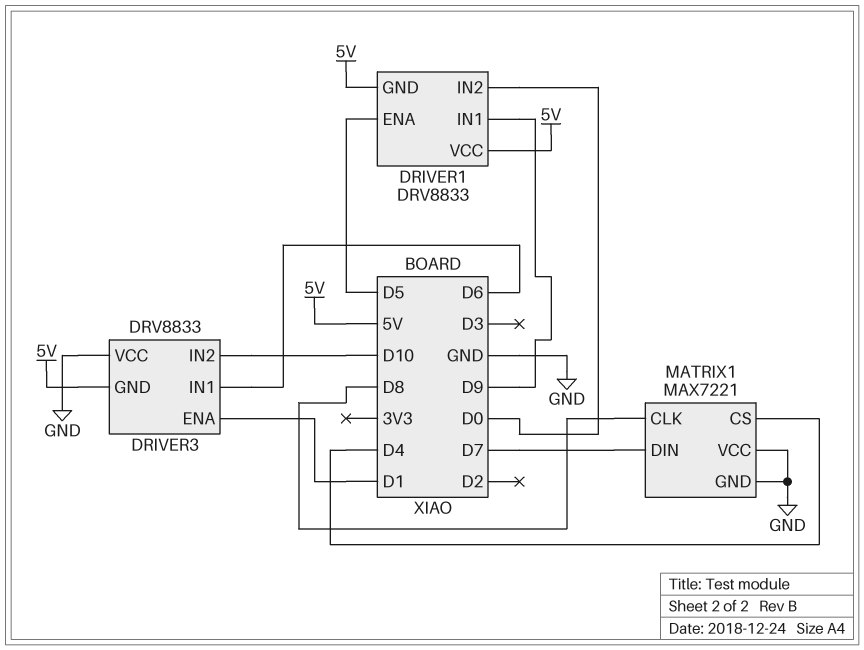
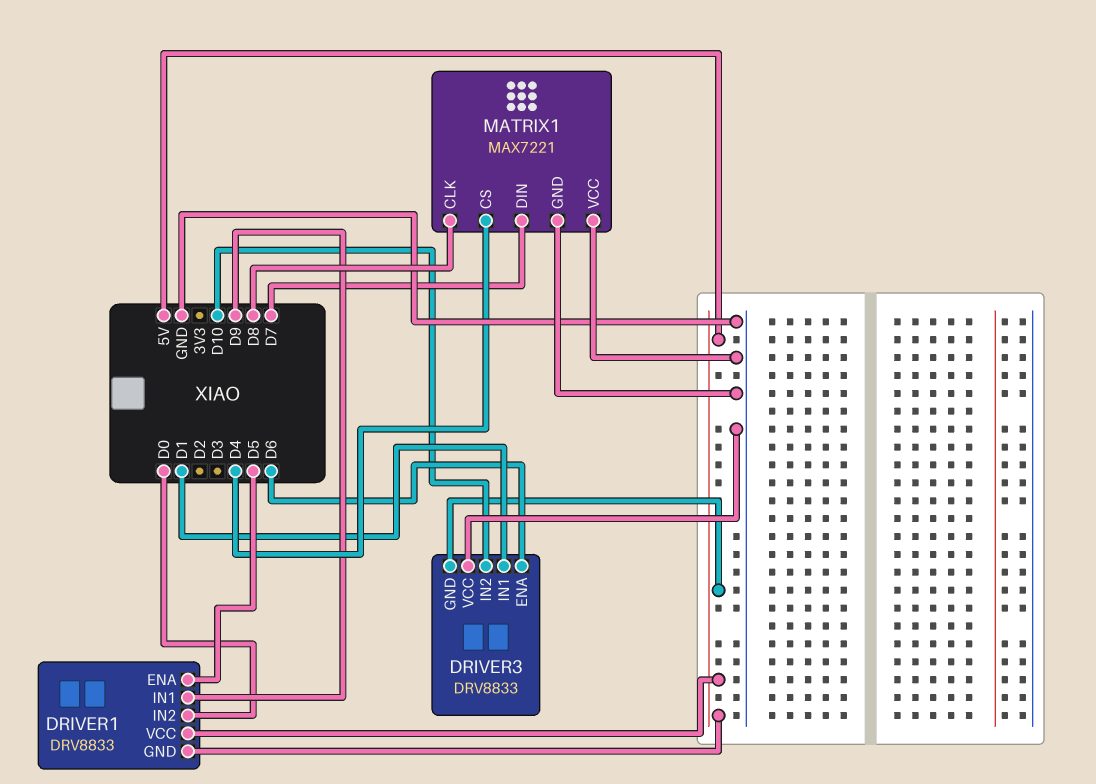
DRIVER3 pin ENA: D1 -> D6
DRIVER3 pin IN1: D6 -> D1

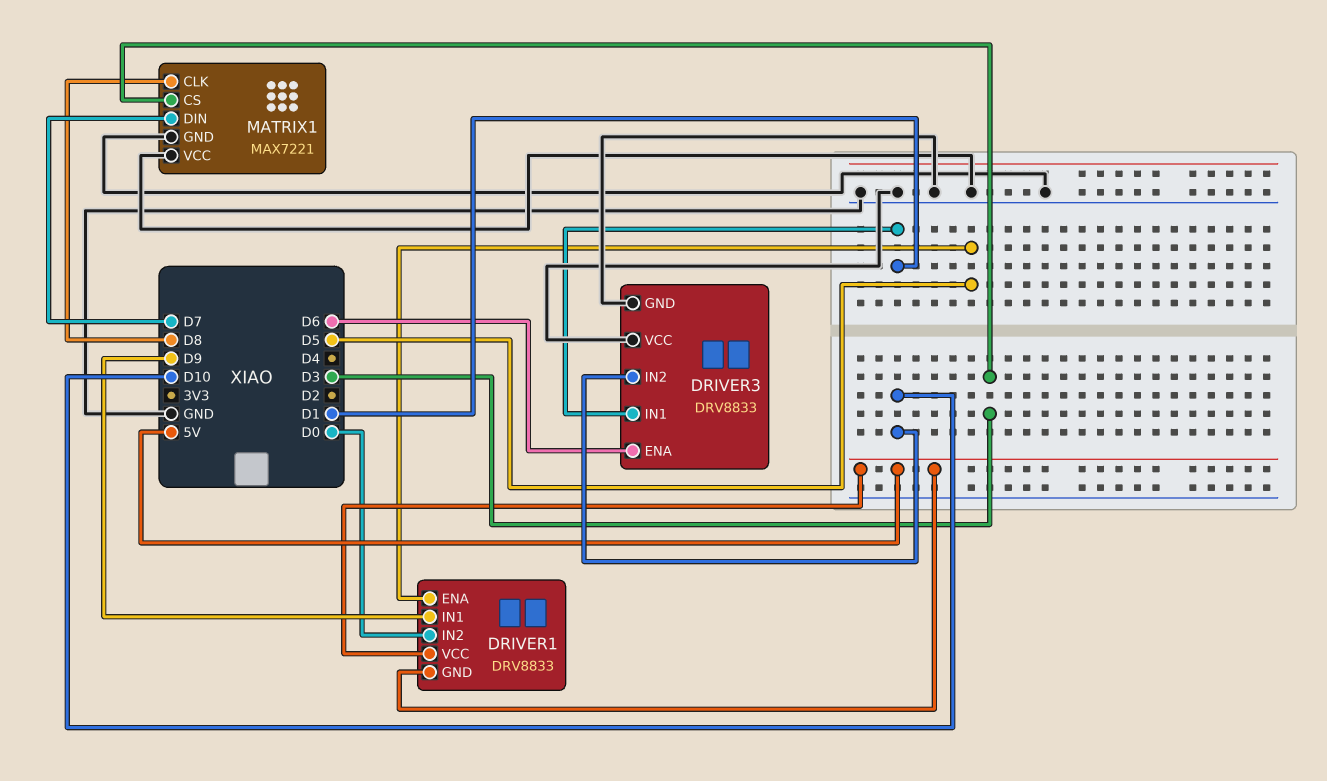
DRIVER3 pin GND: 5V -> GND
MATRIX1 pin CS: D4 -> D3

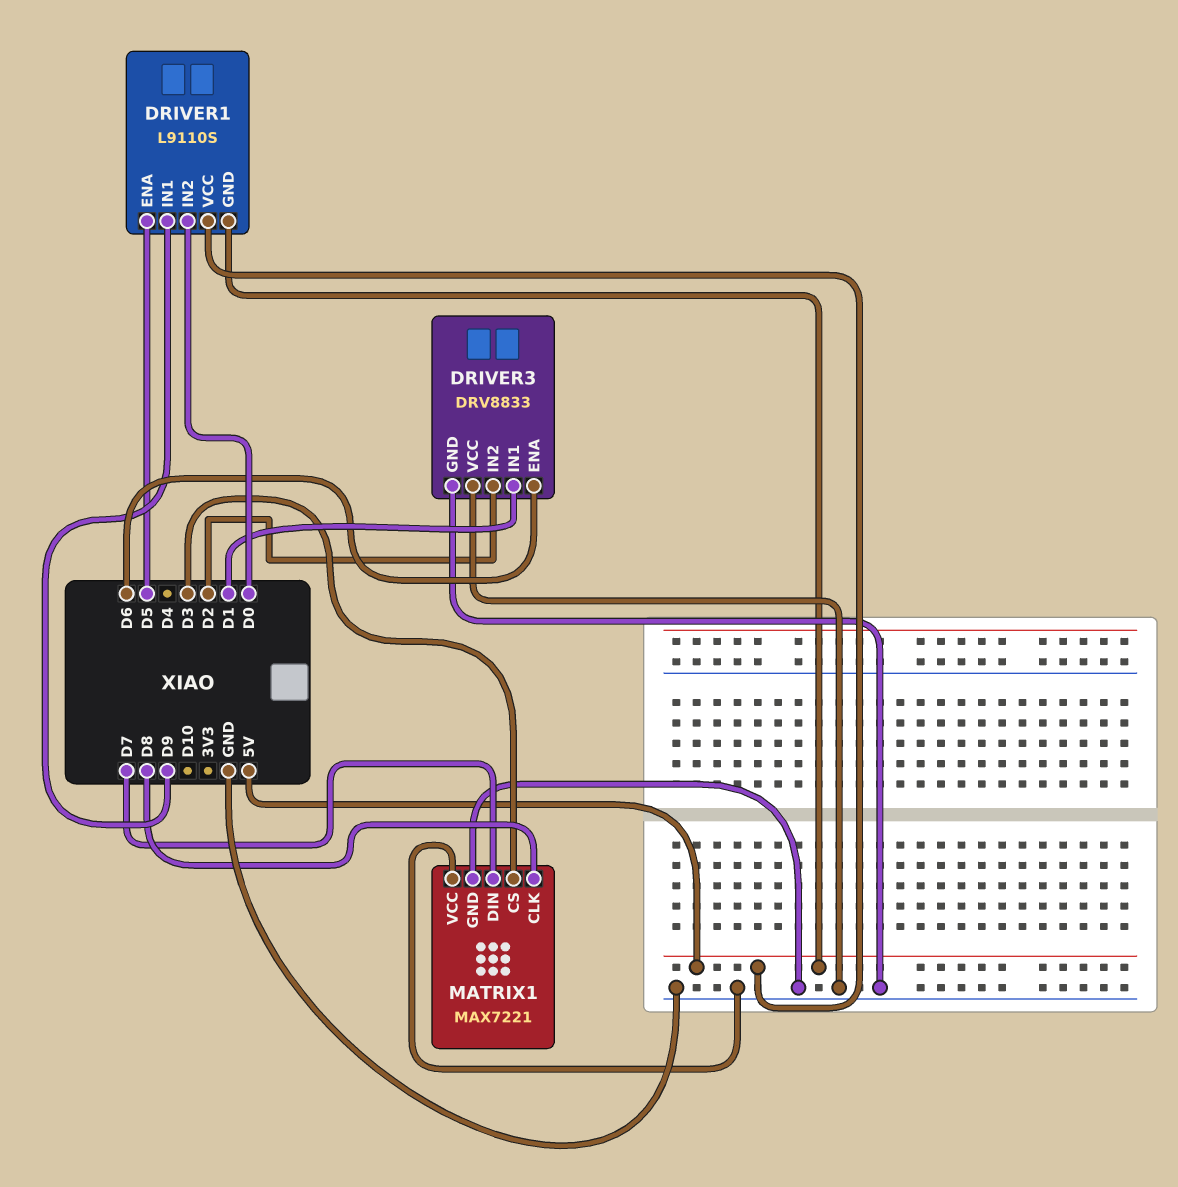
DRIVER1: DRV8833 -> L9110S
DRIVER3 pin IN2: D10 -> D2

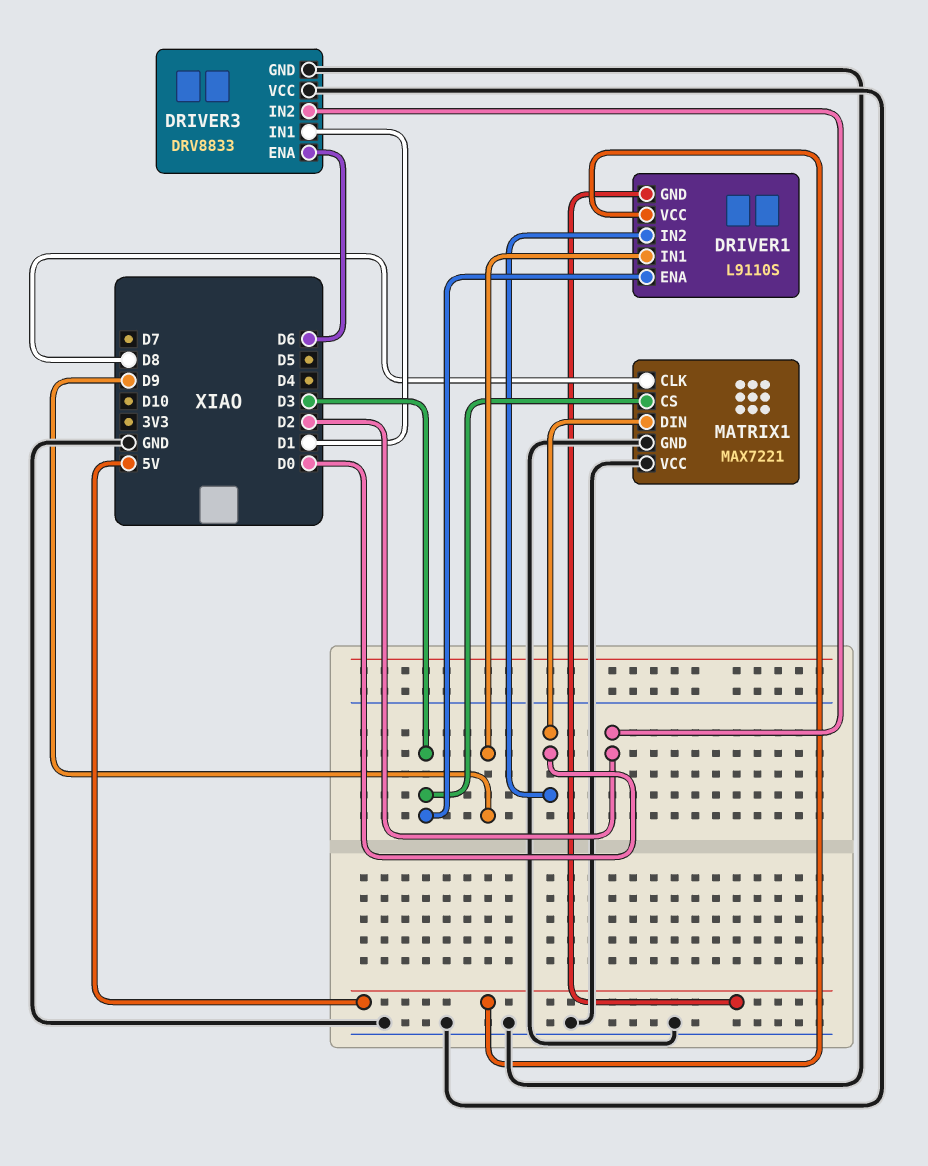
DRIVER1 pin ENA: D5 -> D3
MATRIX1 pin DIN: D7 -> D0

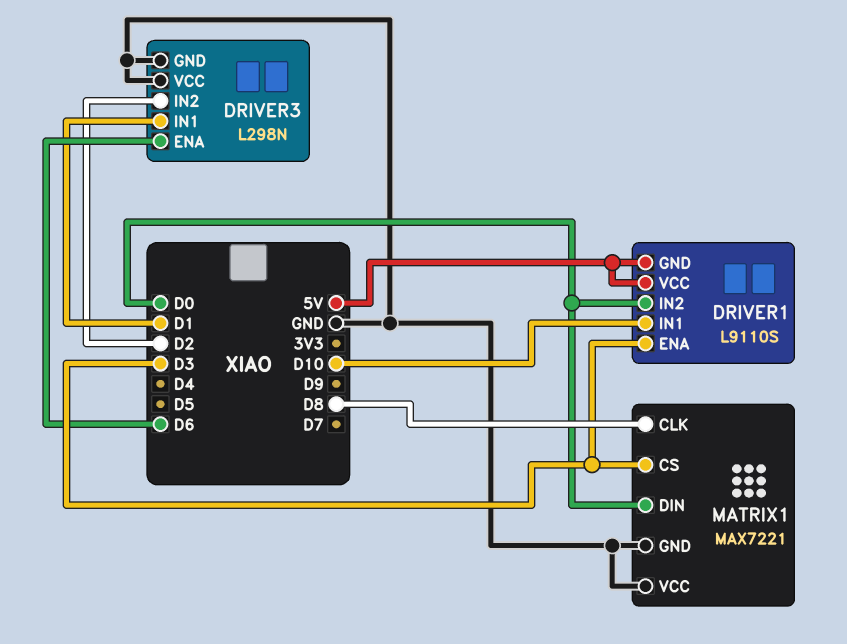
DRIVER1 pin IN1: D9 -> D10
DRIVER3: DRV8833 -> L298N

